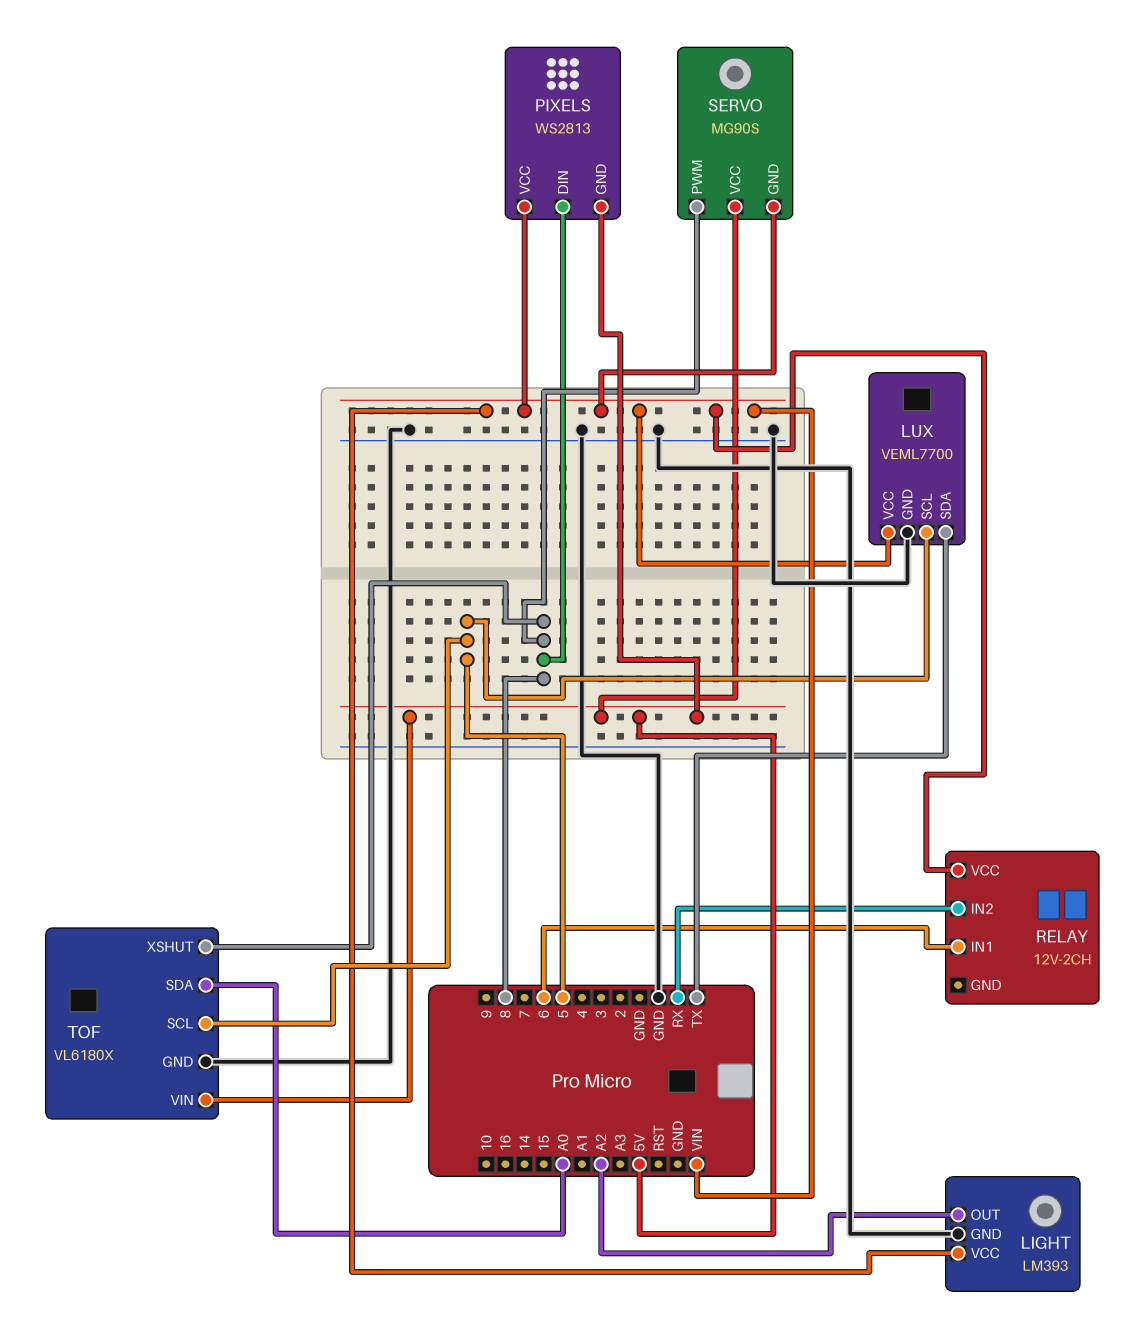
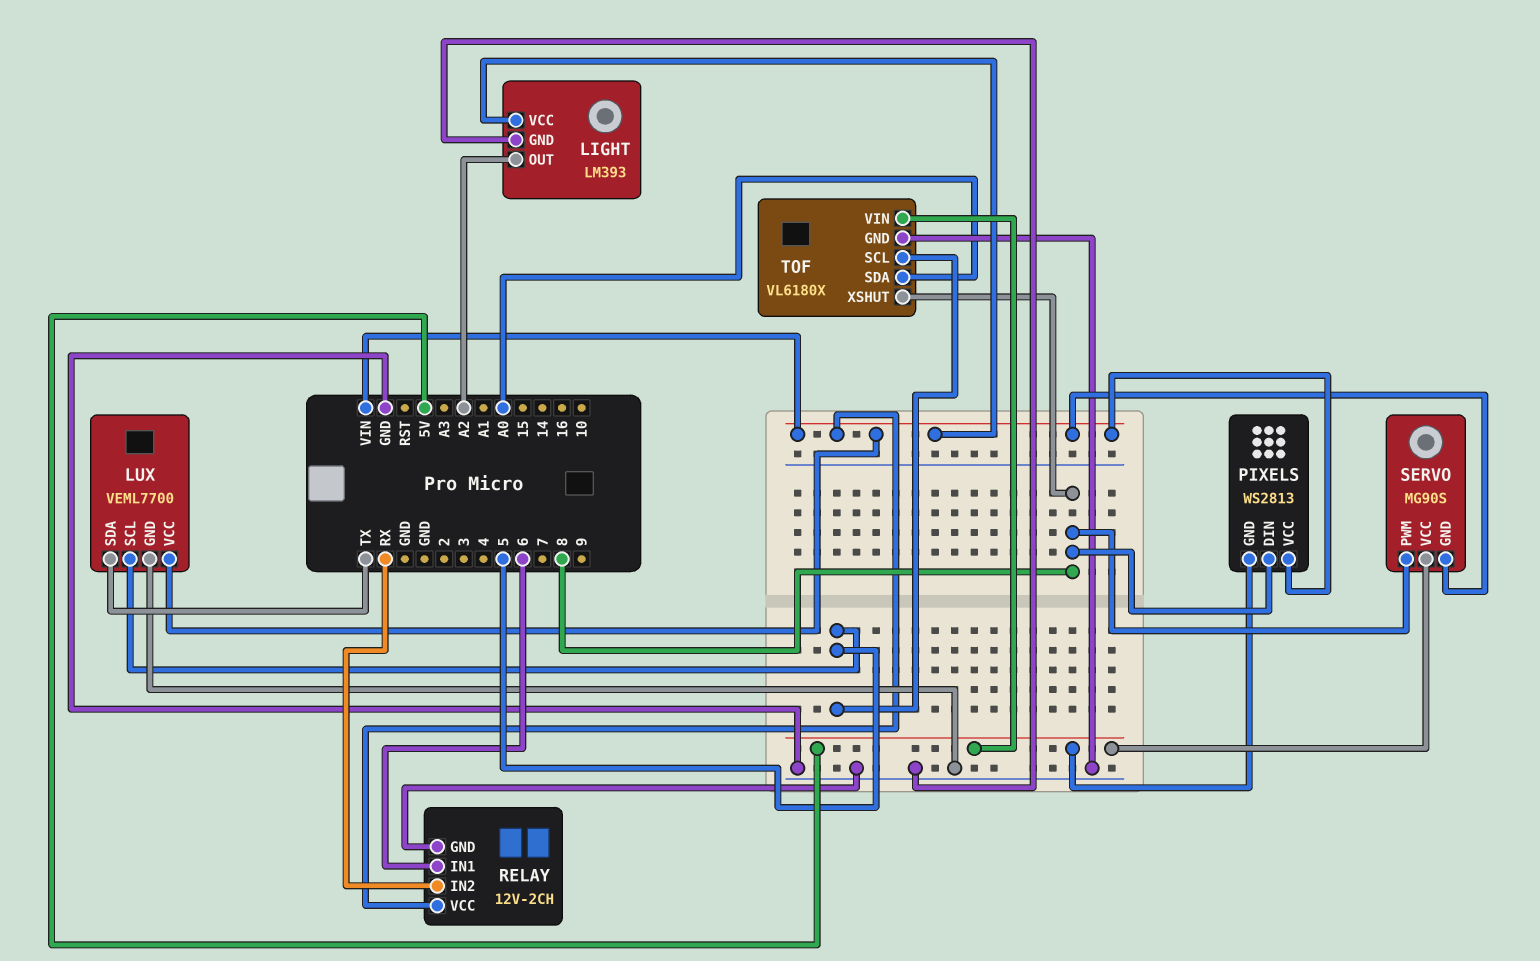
RELAY pin GND: none -> GND

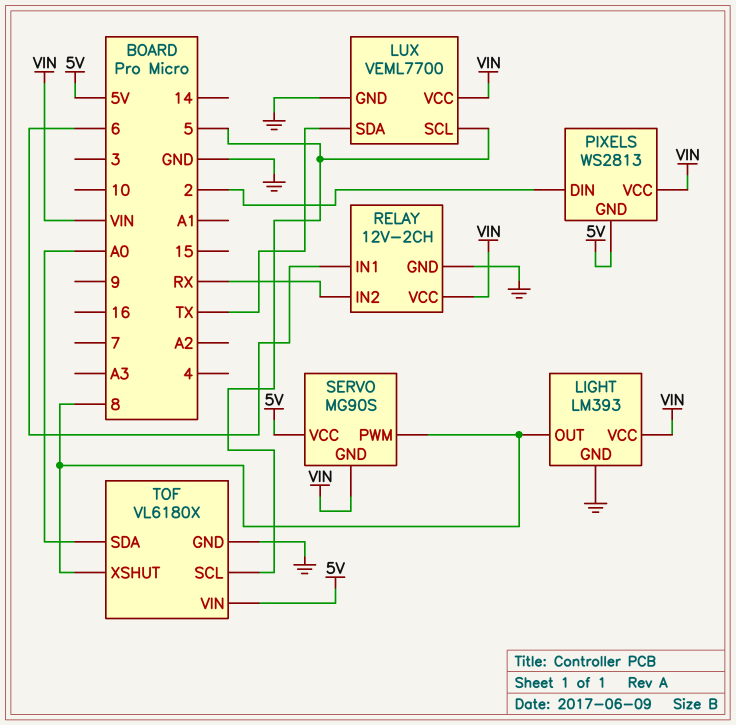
LIGHT pin OUT: A2 -> 8
PIXELS pin DIN: 8 -> 2

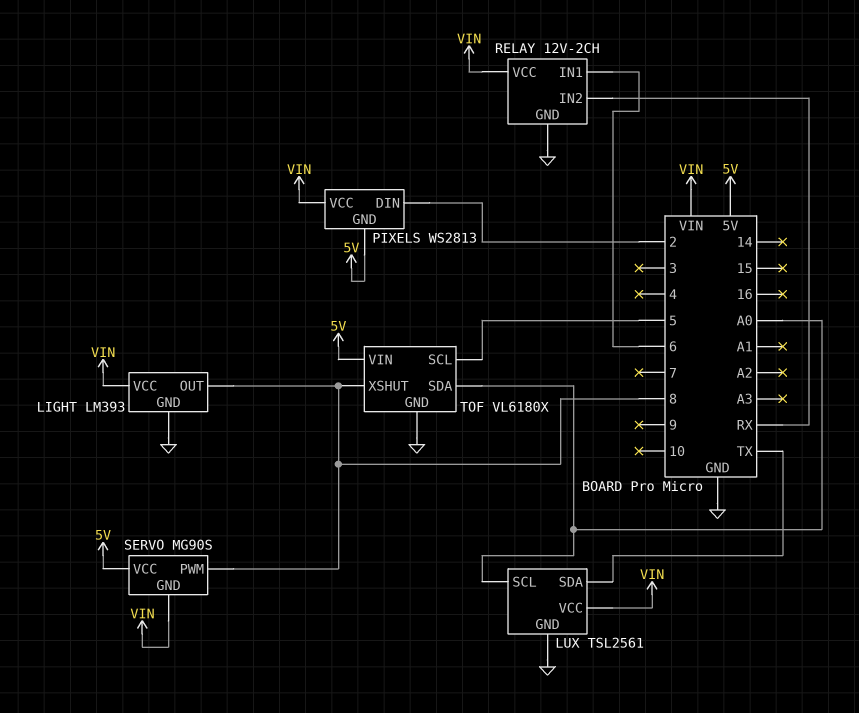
LUX: VEML7700 -> TSL2561
LUX pin SCL: 5 -> A0

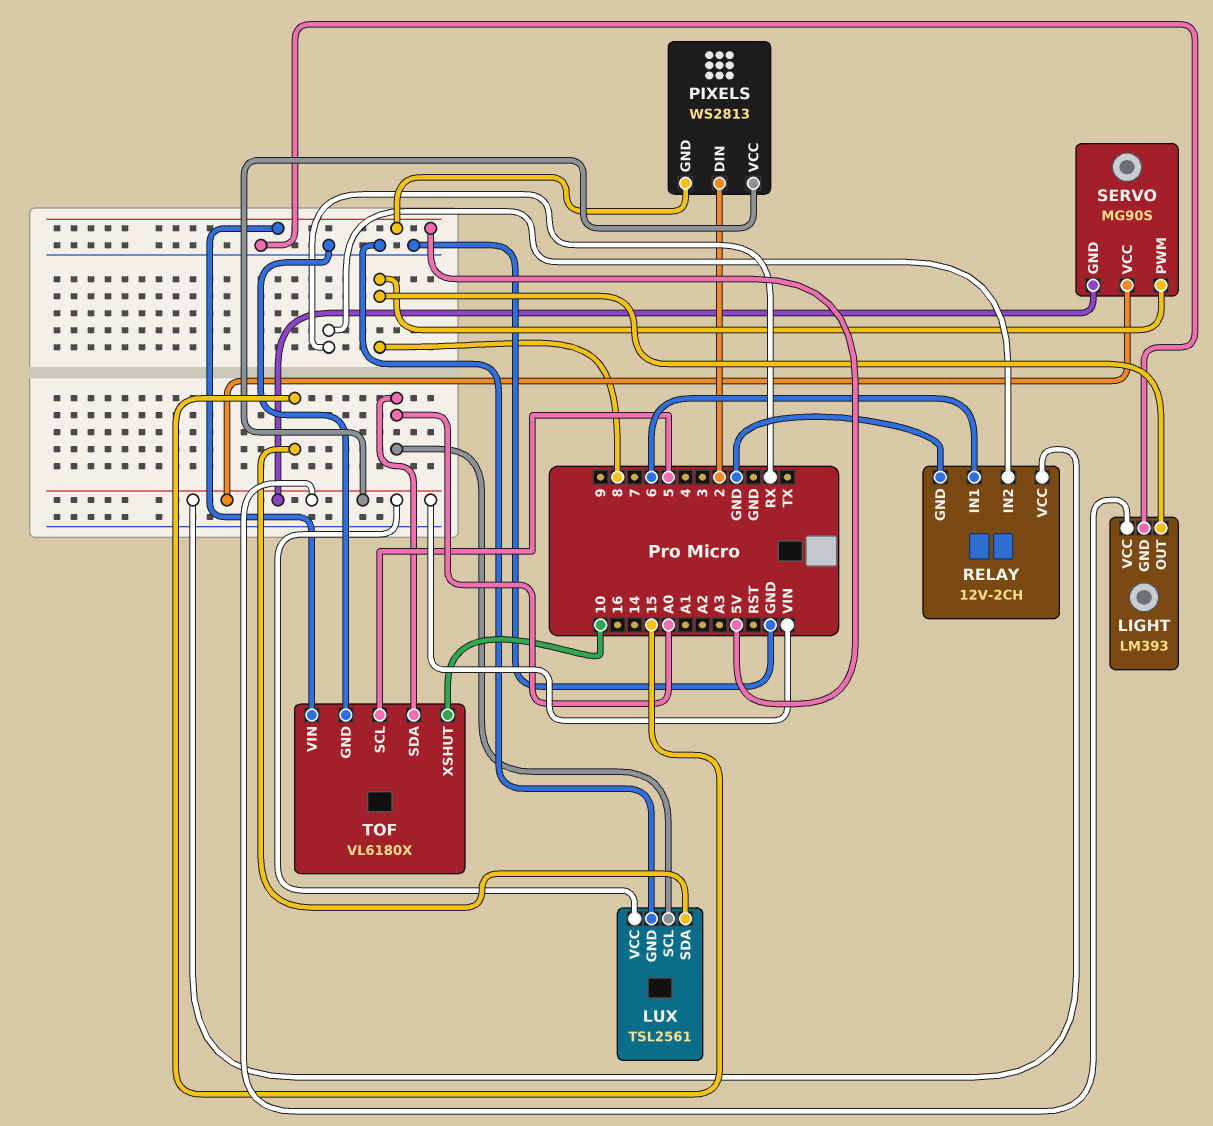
LUX pin SDA: TX -> 15
SERVO pin VCC: 5V -> VIN
TOF pin XSHUT: 8 -> 10

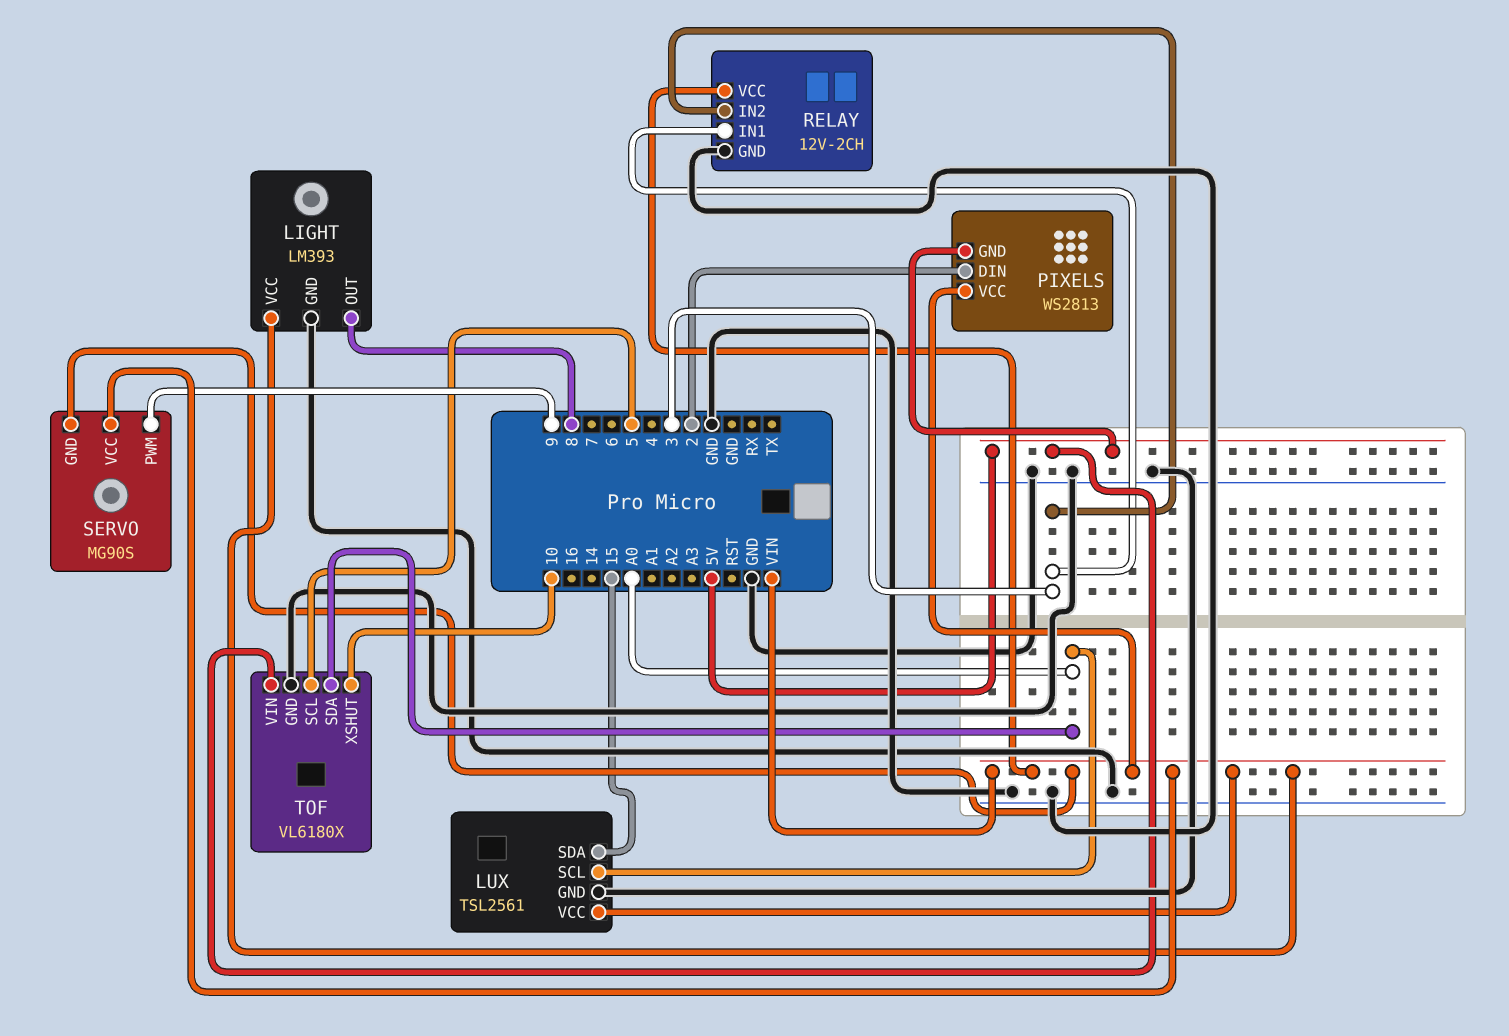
RELAY pin IN1: 6 -> 3
RELAY pin IN2: RX -> 3
SERVO pin PWM: 8 -> 9

